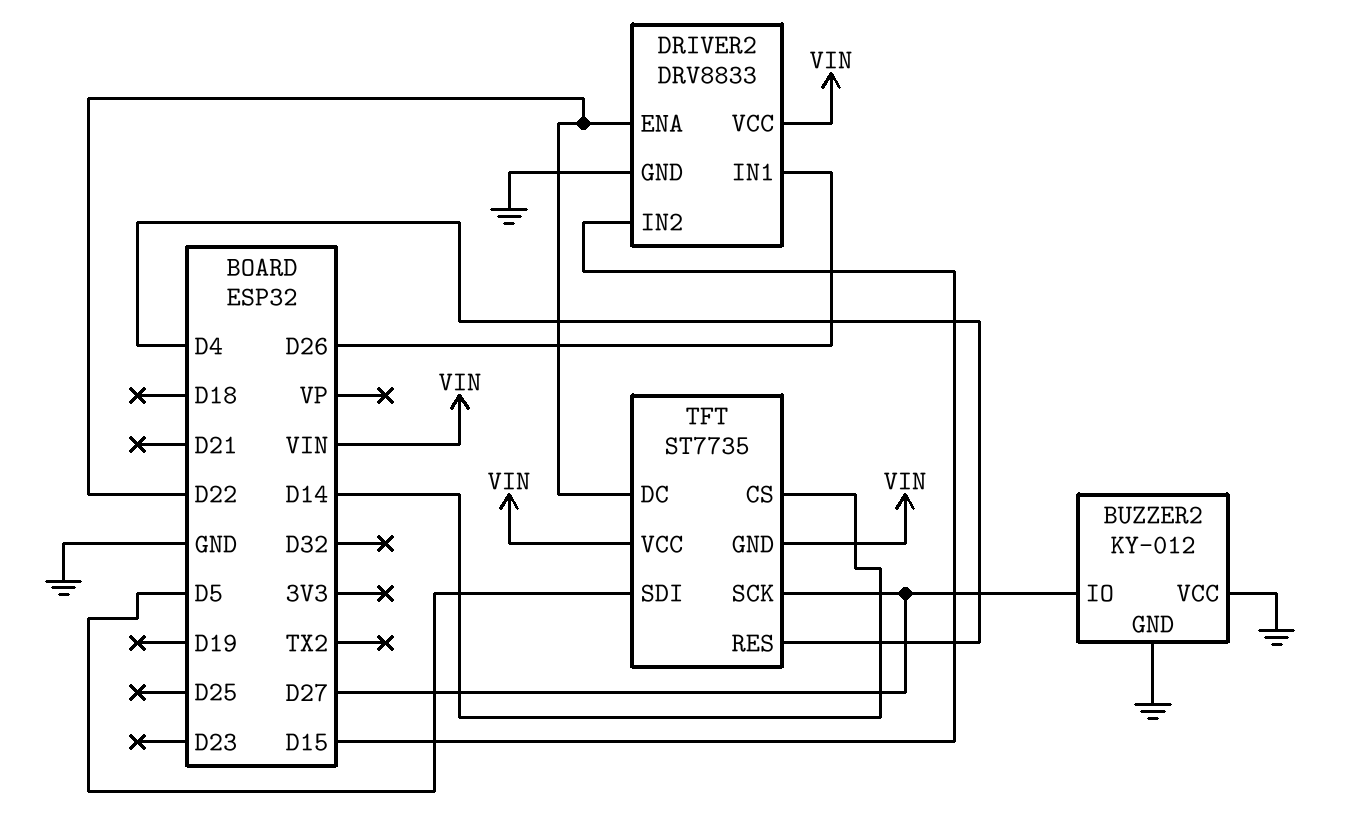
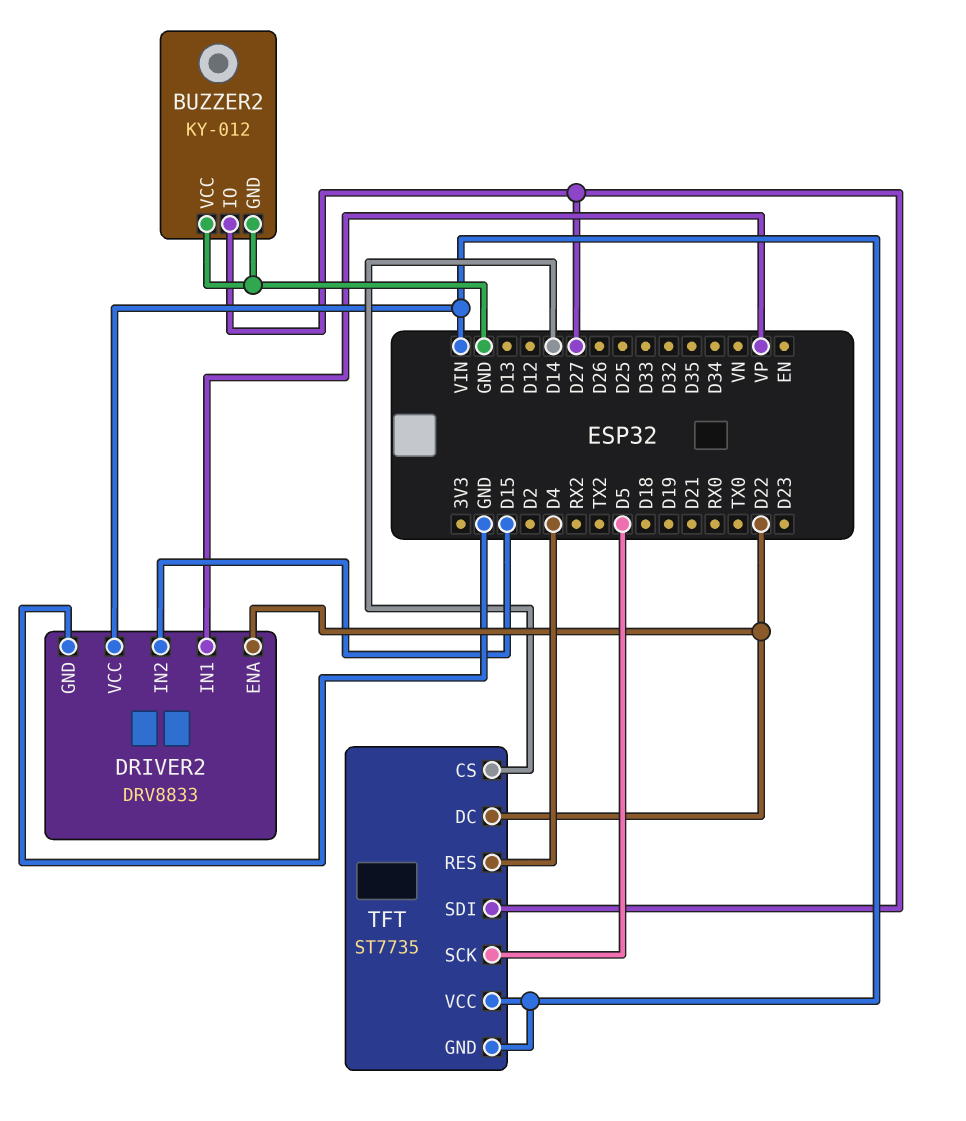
DRIVER2 pin IN1: D26 -> VP
TFT pin SCK: D27 -> D5
TFT pin SDI: D5 -> D27

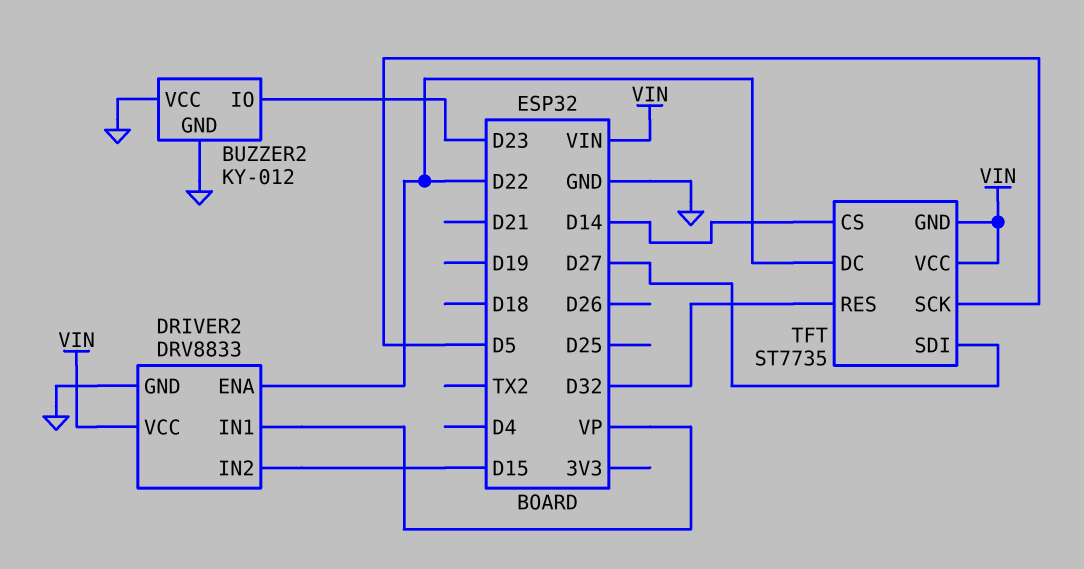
BUZZER2 pin IO: D27 -> D23
TFT pin RES: D4 -> D32

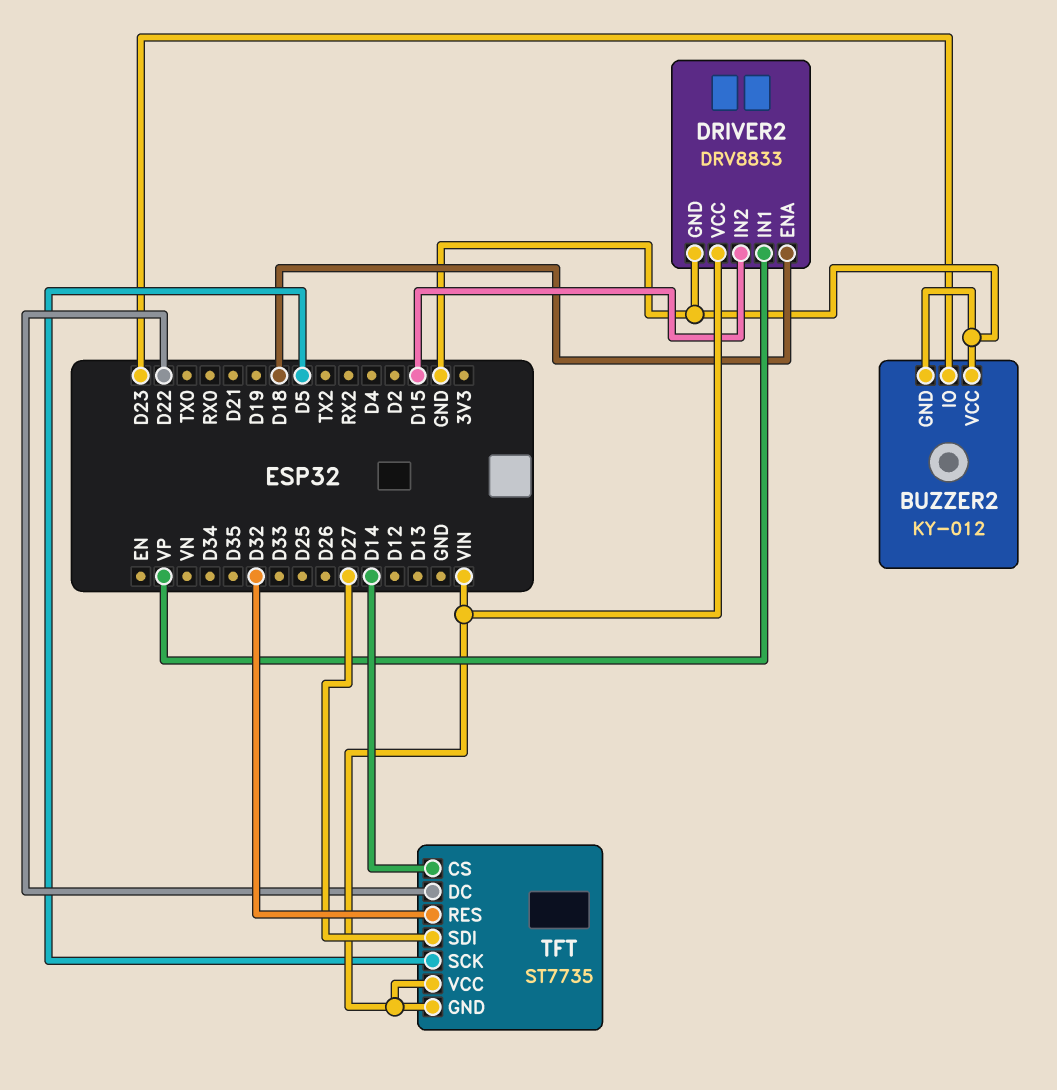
DRIVER2 pin ENA: D22 -> D18

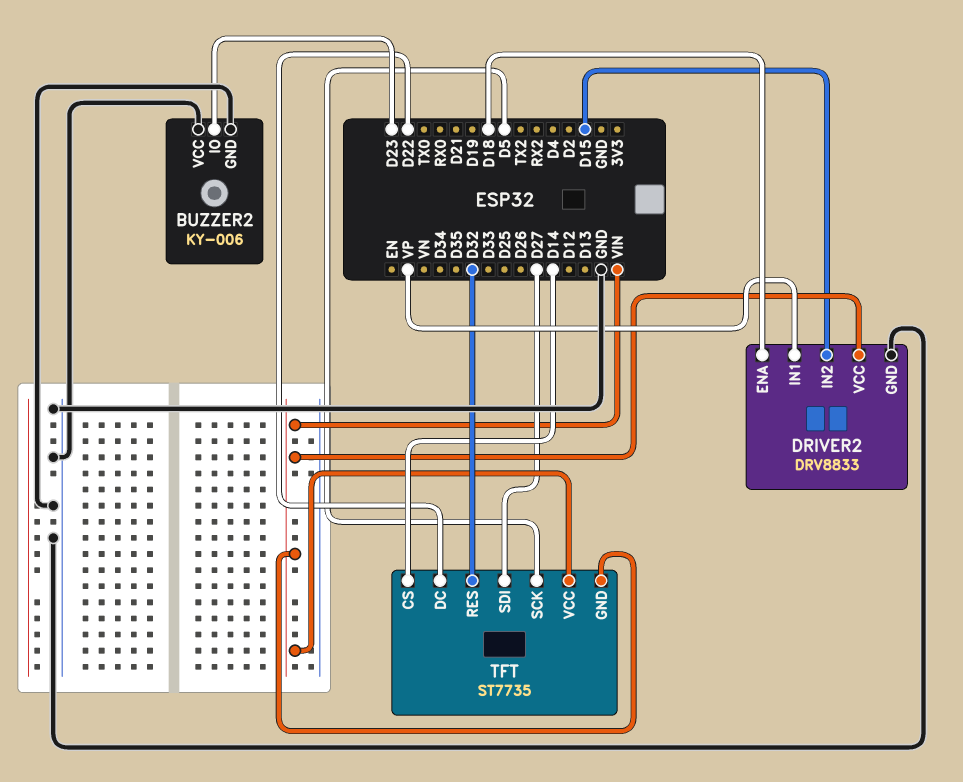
BUZZER2: KY-012 -> KY-006

